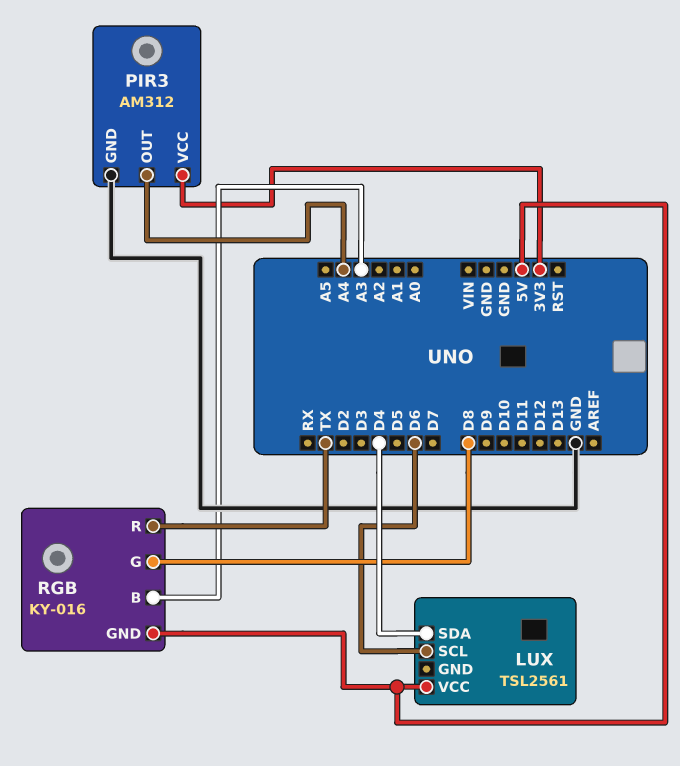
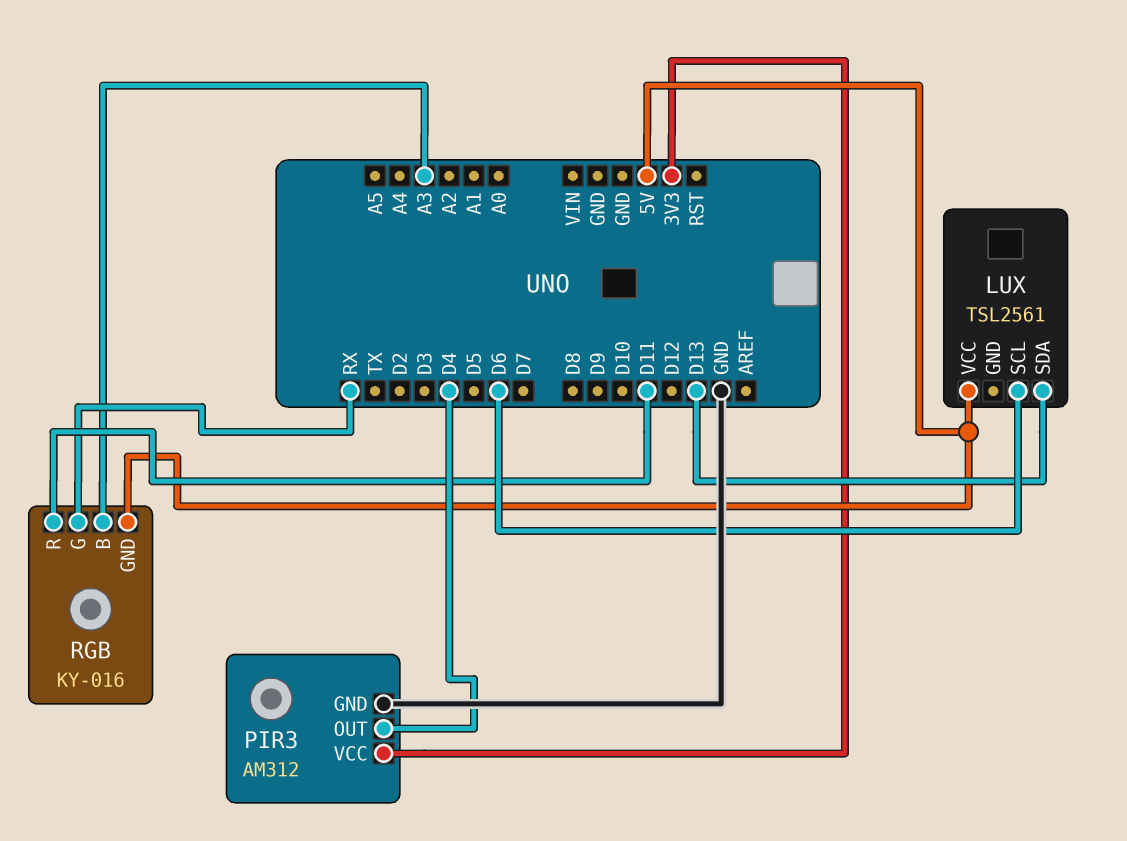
LUX pin SDA: D4 -> D13
PIR3 pin OUT: A4 -> D4
RGB pin G: D8 -> RX
RGB pin R: TX -> D11

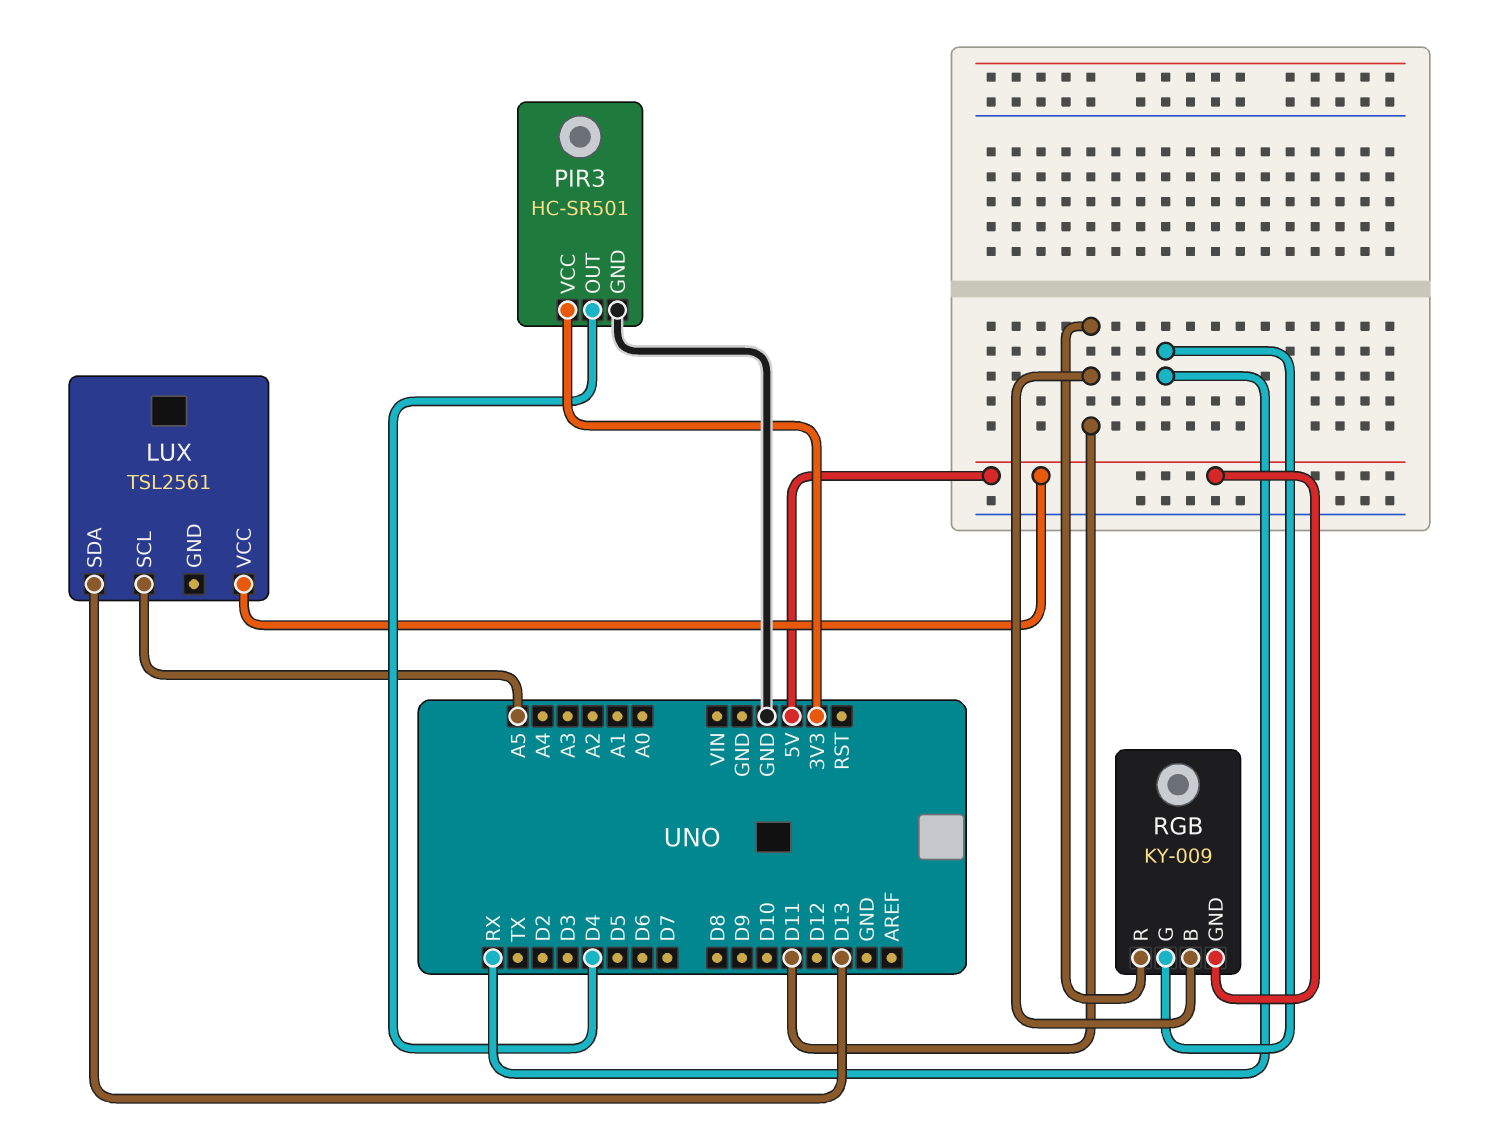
LUX pin SCL: D6 -> A5
PIR3: AM312 -> HC-SR501
RGB: KY-016 -> KY-009
RGB pin B: A3 -> D11

